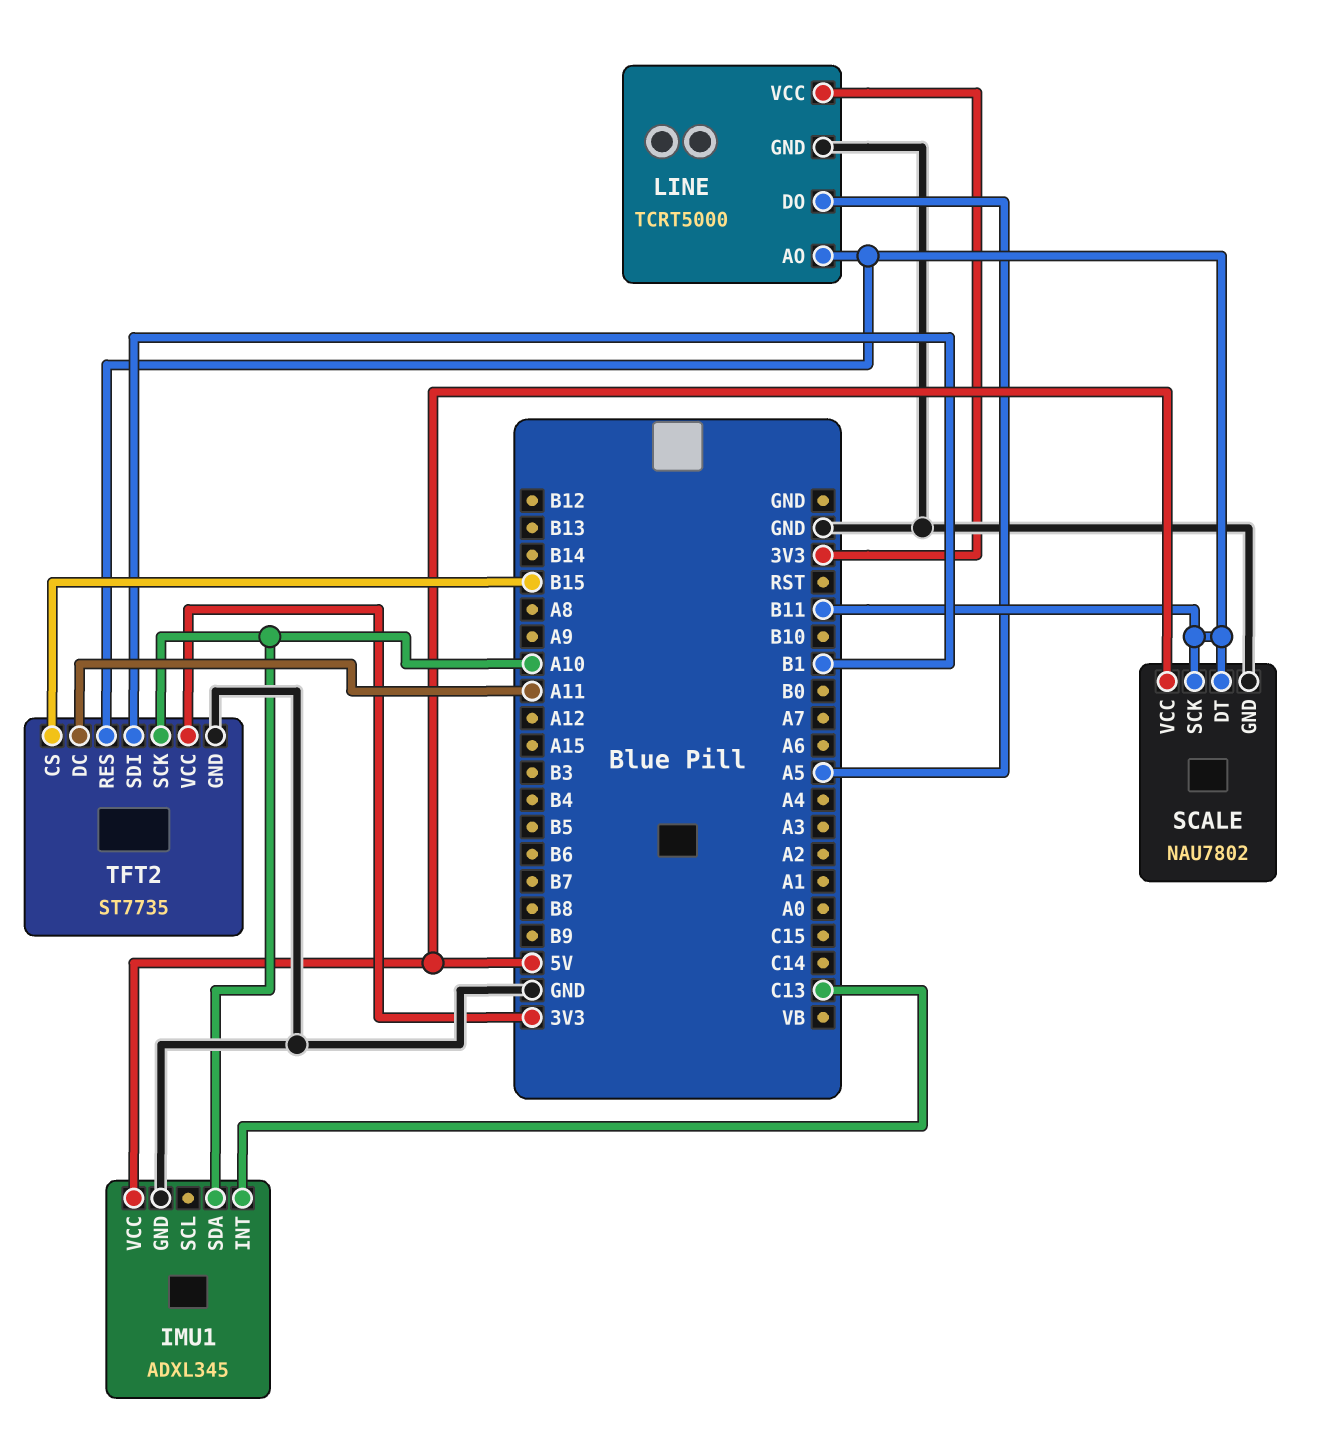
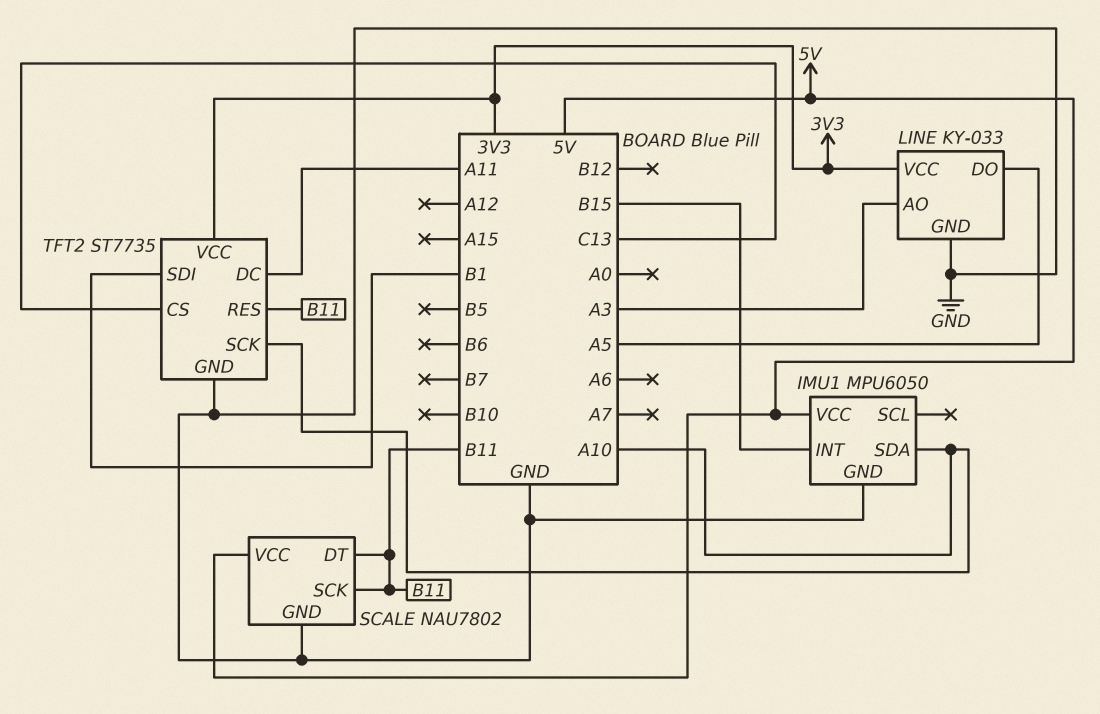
IMU1: ADXL345 -> MPU6050
IMU1 pin INT: C13 -> B15
LINE: TCRT5000 -> KY-033
LINE pin AO: B11 -> A3
TFT2 pin CS: B15 -> C13

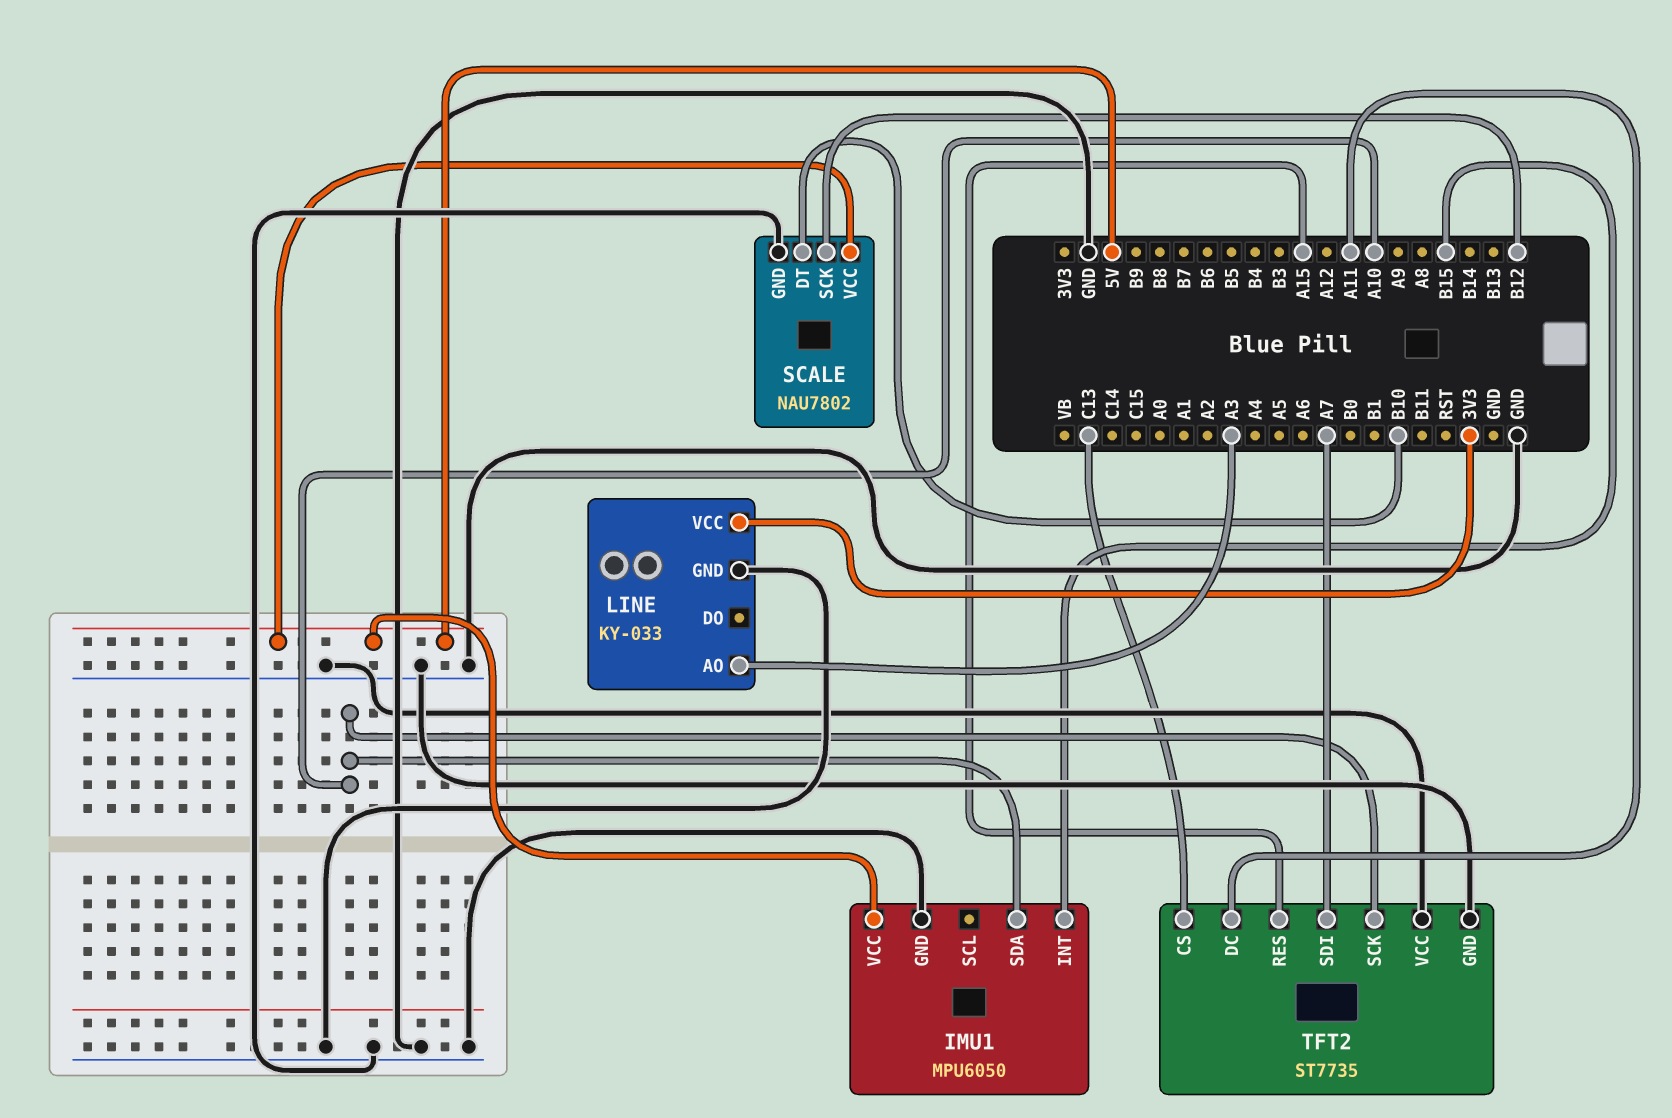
LINE pin DO: A5 -> none
SCALE pin DT: B11 -> B10
SCALE pin SCK: B11 -> B12
TFT2 pin RES: B11 -> A15
TFT2 pin SDI: B1 -> A7
TFT2 pin VCC: 3V3 -> GND

